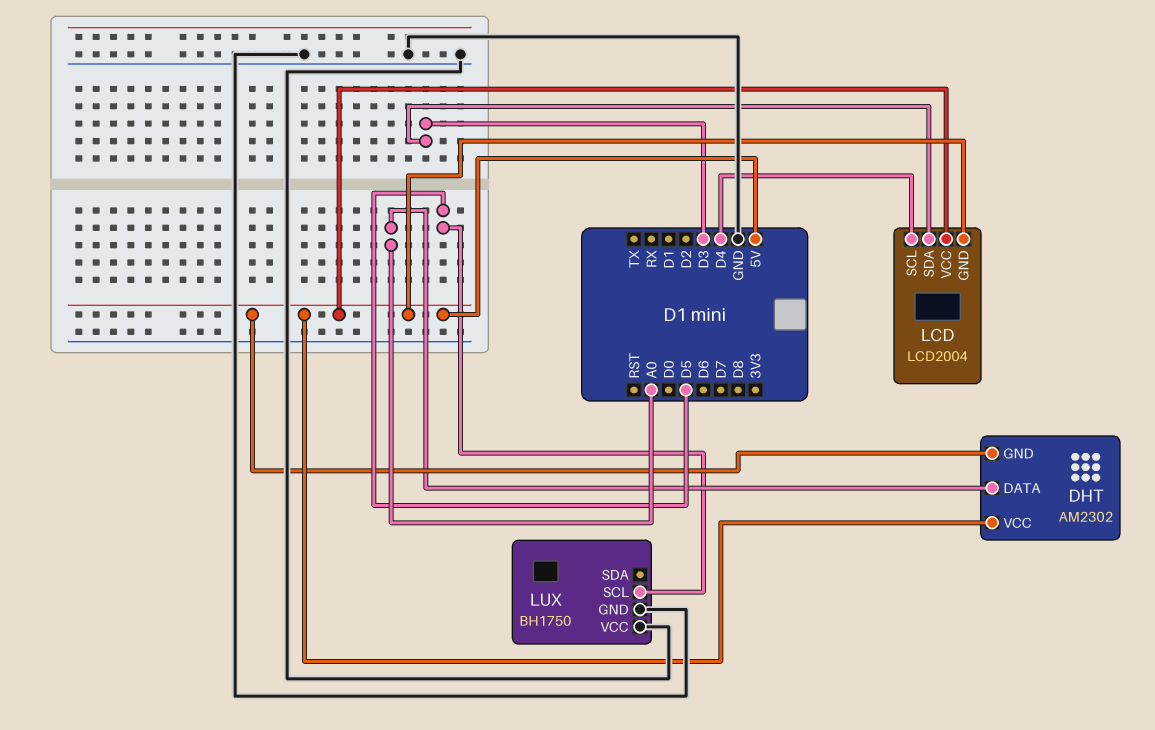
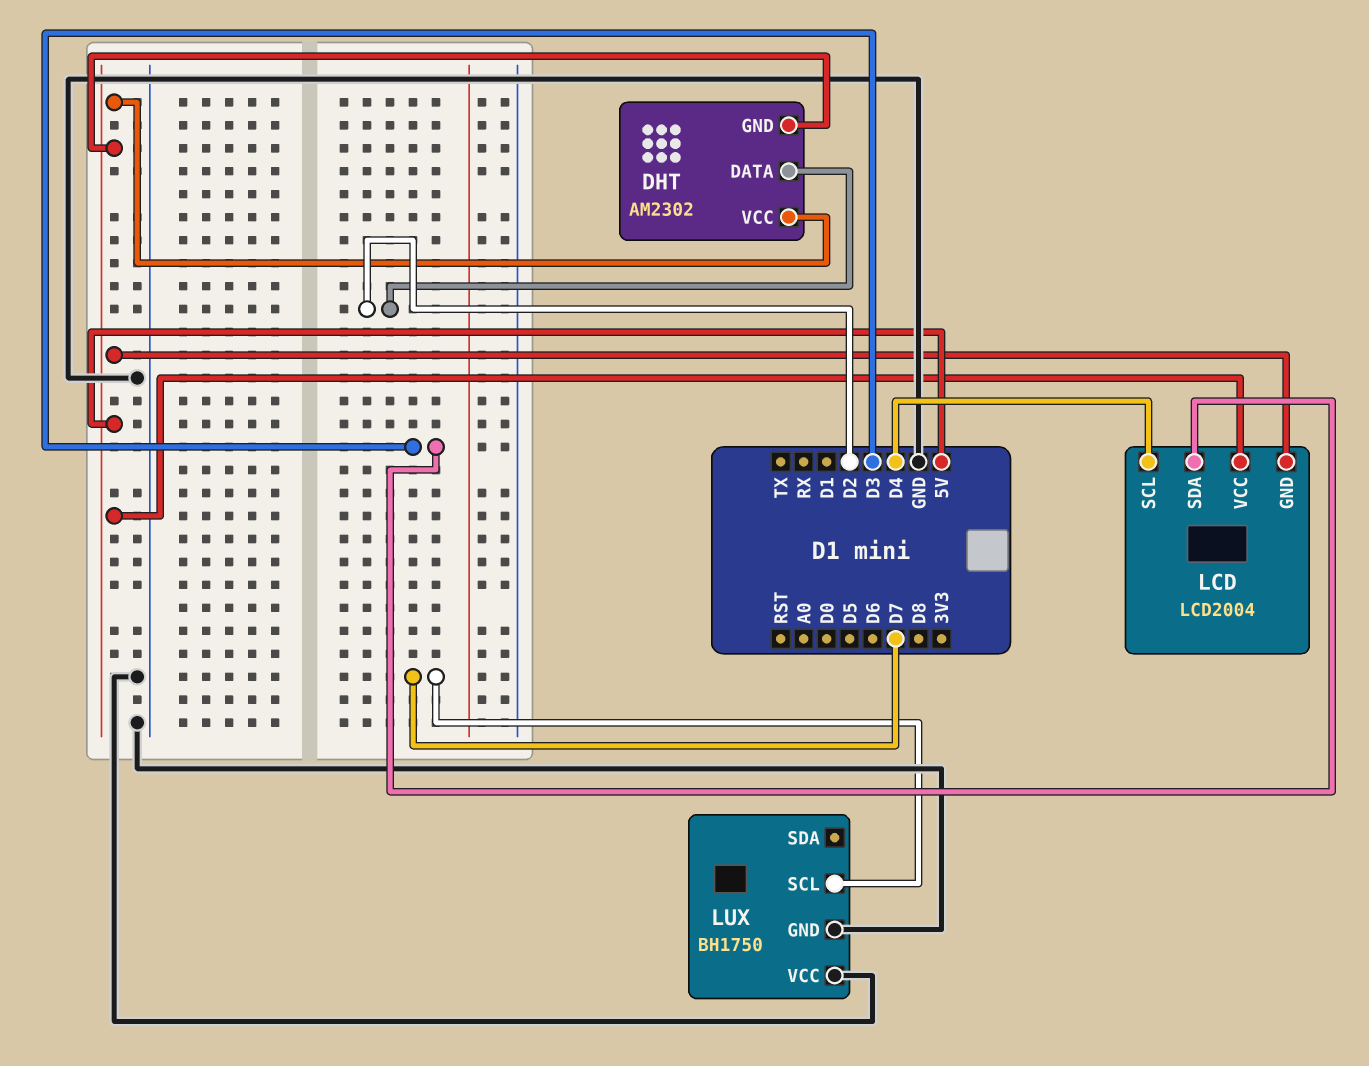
DHT pin DATA: A0 -> D2
LUX pin SCL: D5 -> D7

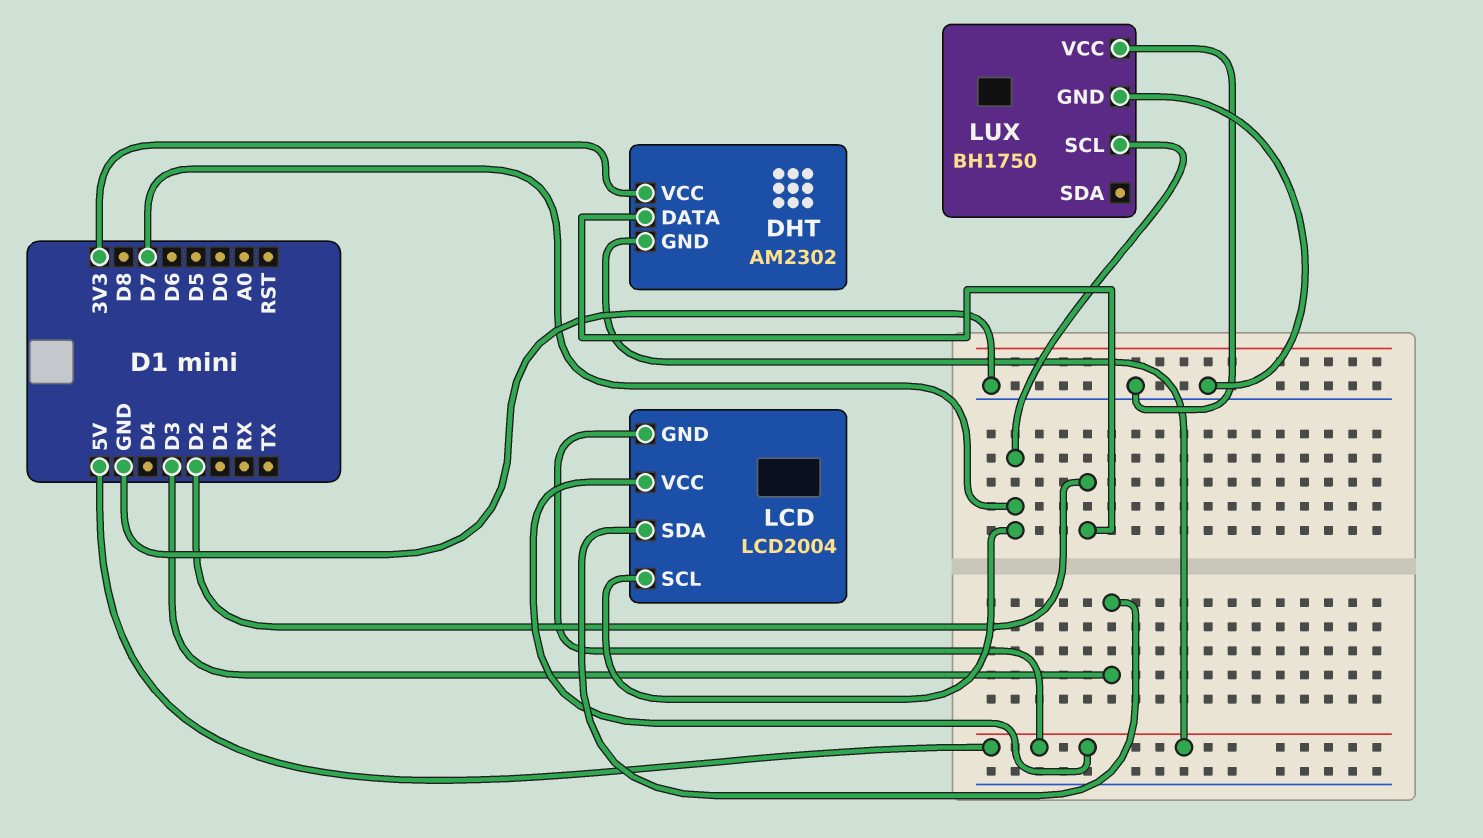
DHT pin VCC: 5V -> 3V3
LCD pin SCL: D4 -> D7

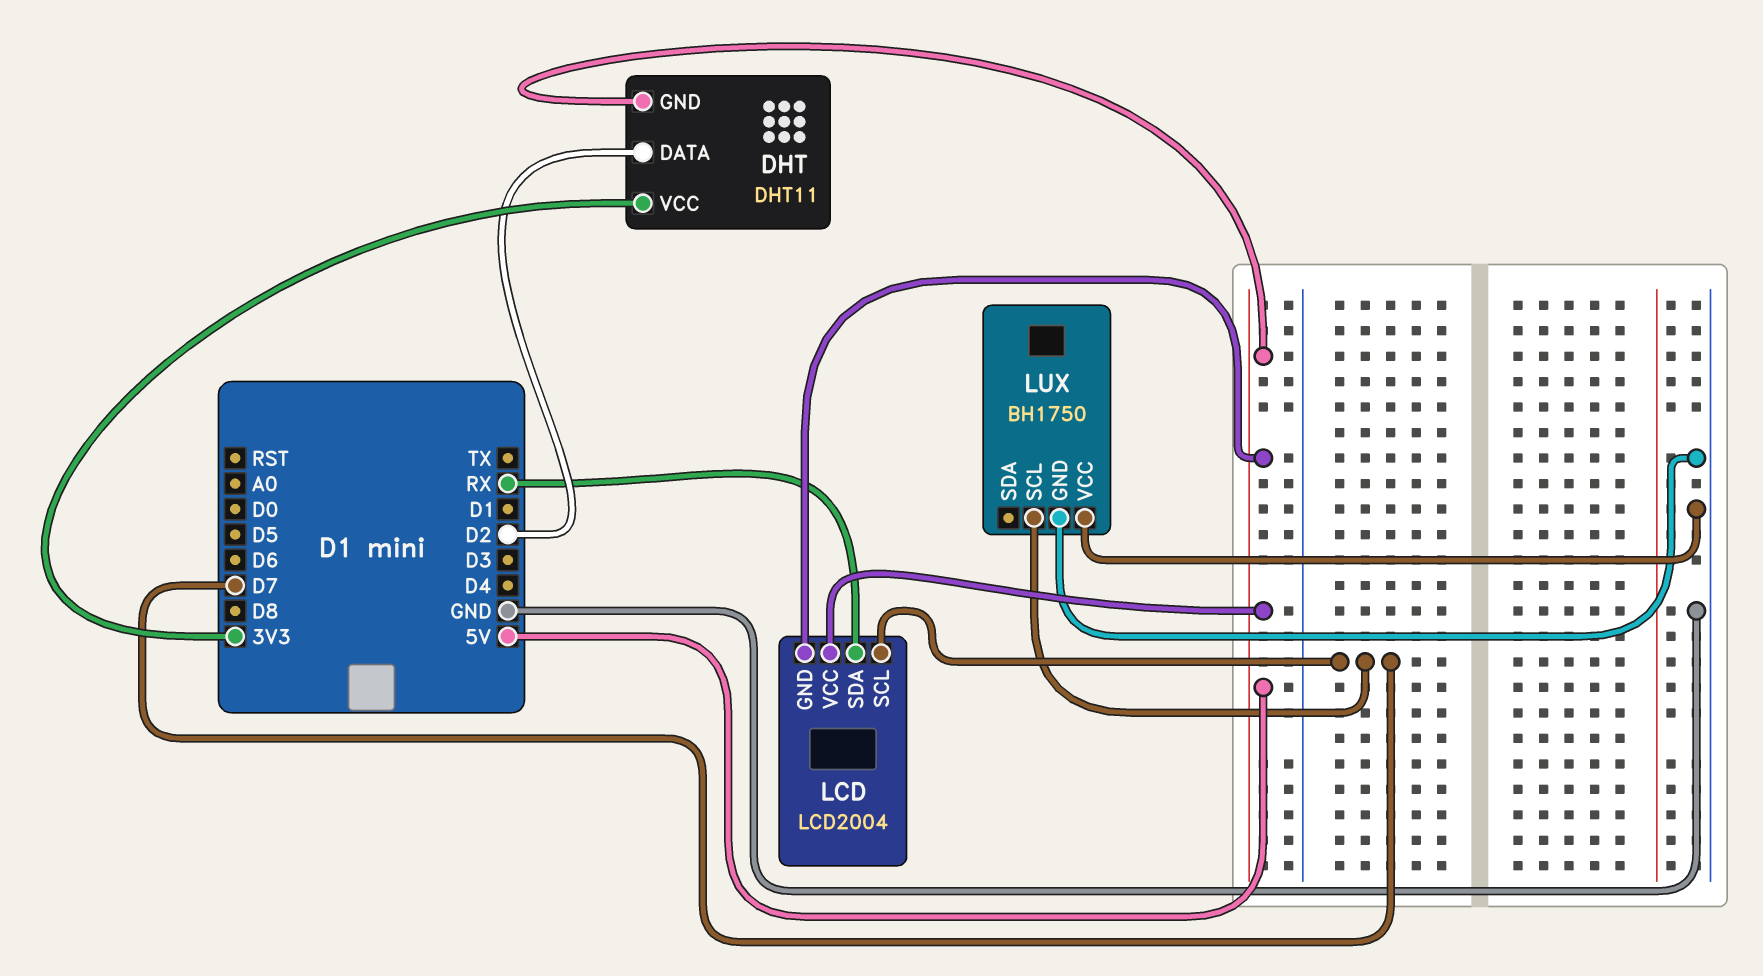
DHT: AM2302 -> DHT11
LCD pin SDA: D3 -> RX

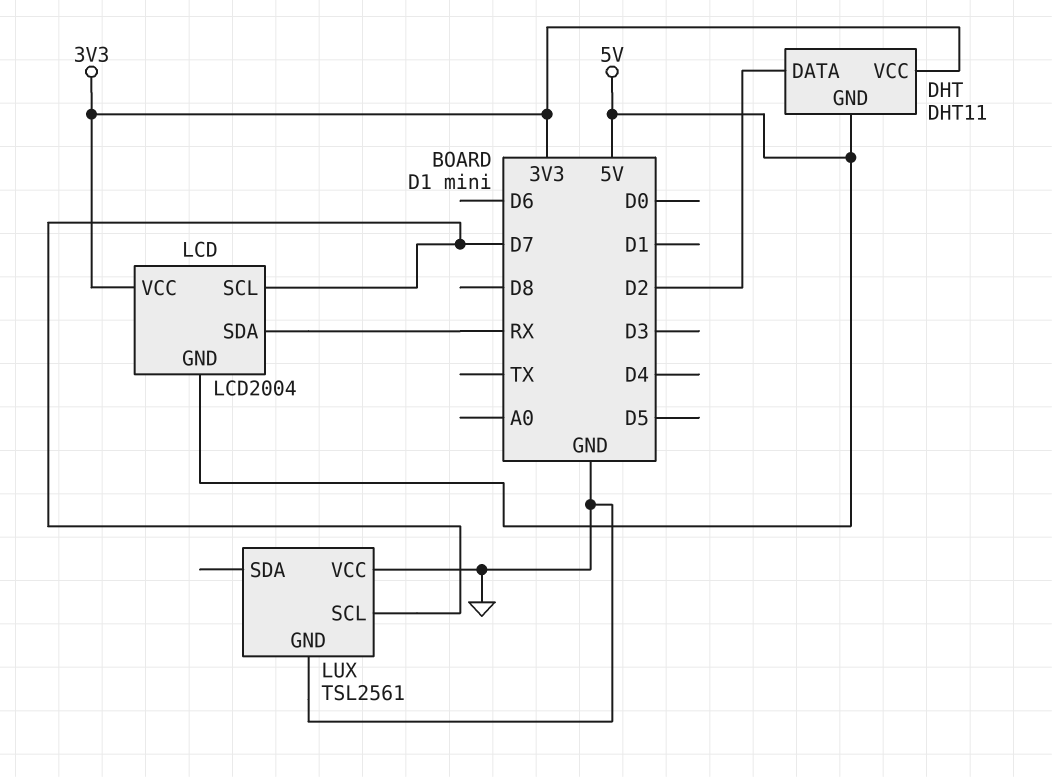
LCD pin VCC: 5V -> 3V3
LUX: BH1750 -> TSL2561

